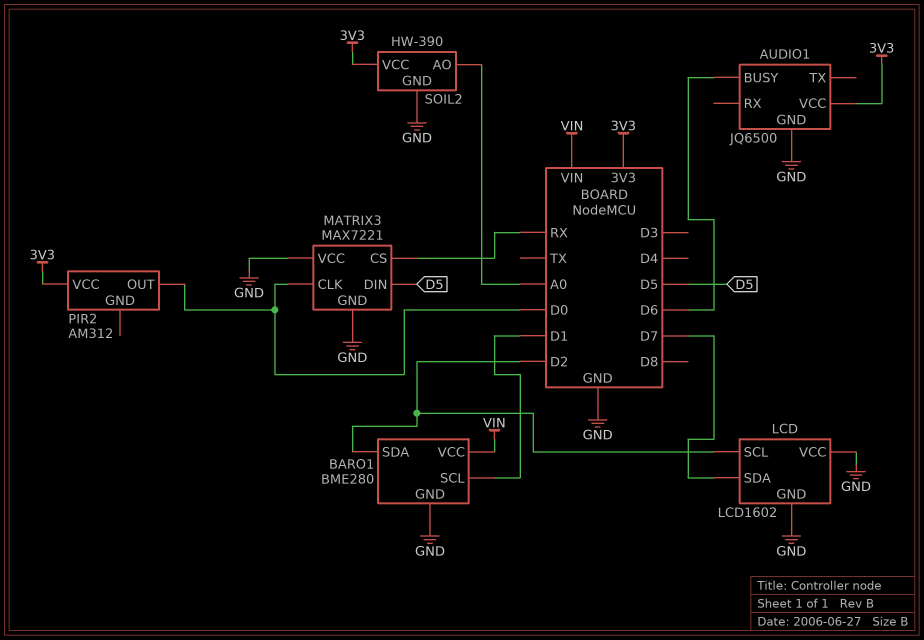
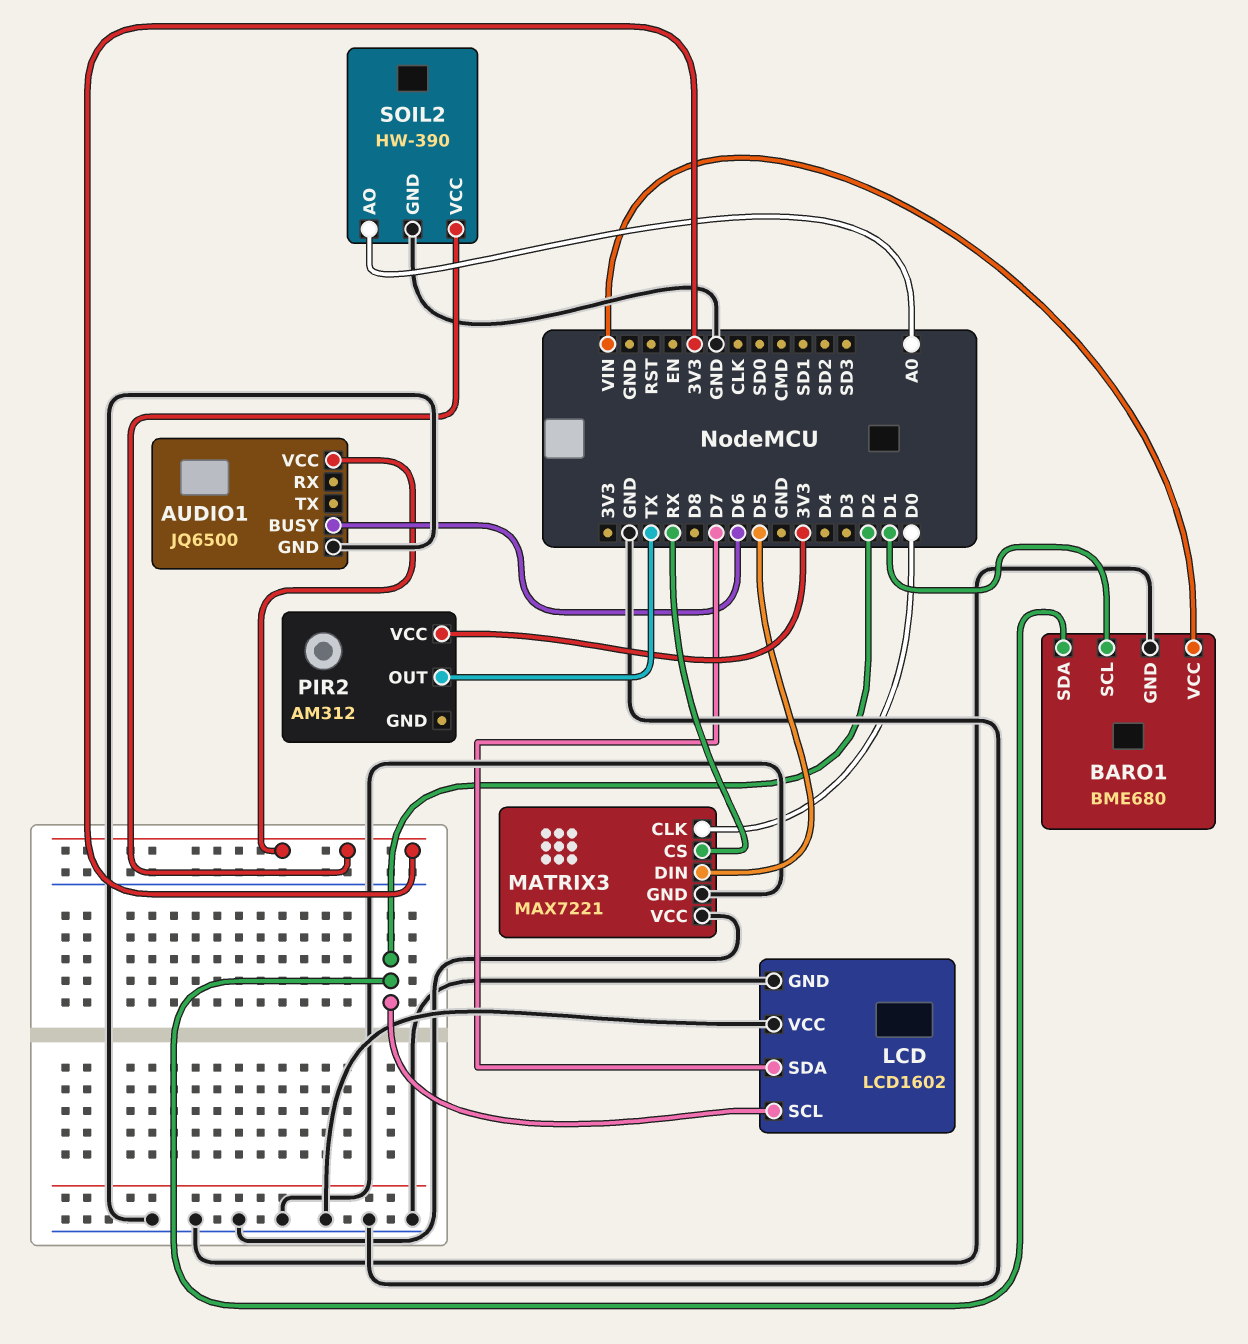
BARO1: BME280 -> BME680
PIR2 pin OUT: D0 -> TX

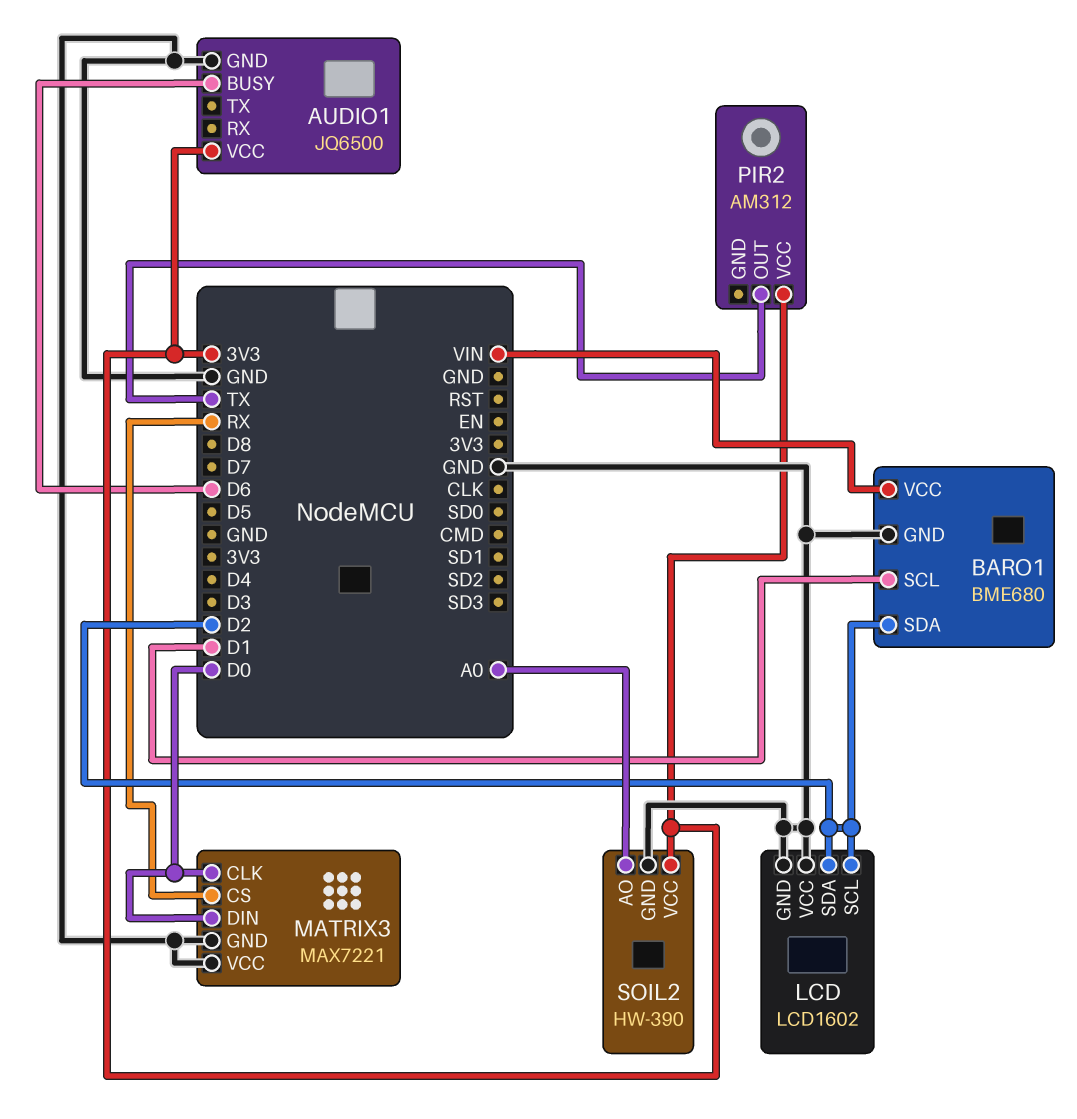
LCD pin SDA: D7 -> D2
MATRIX3 pin DIN: D5 -> D0

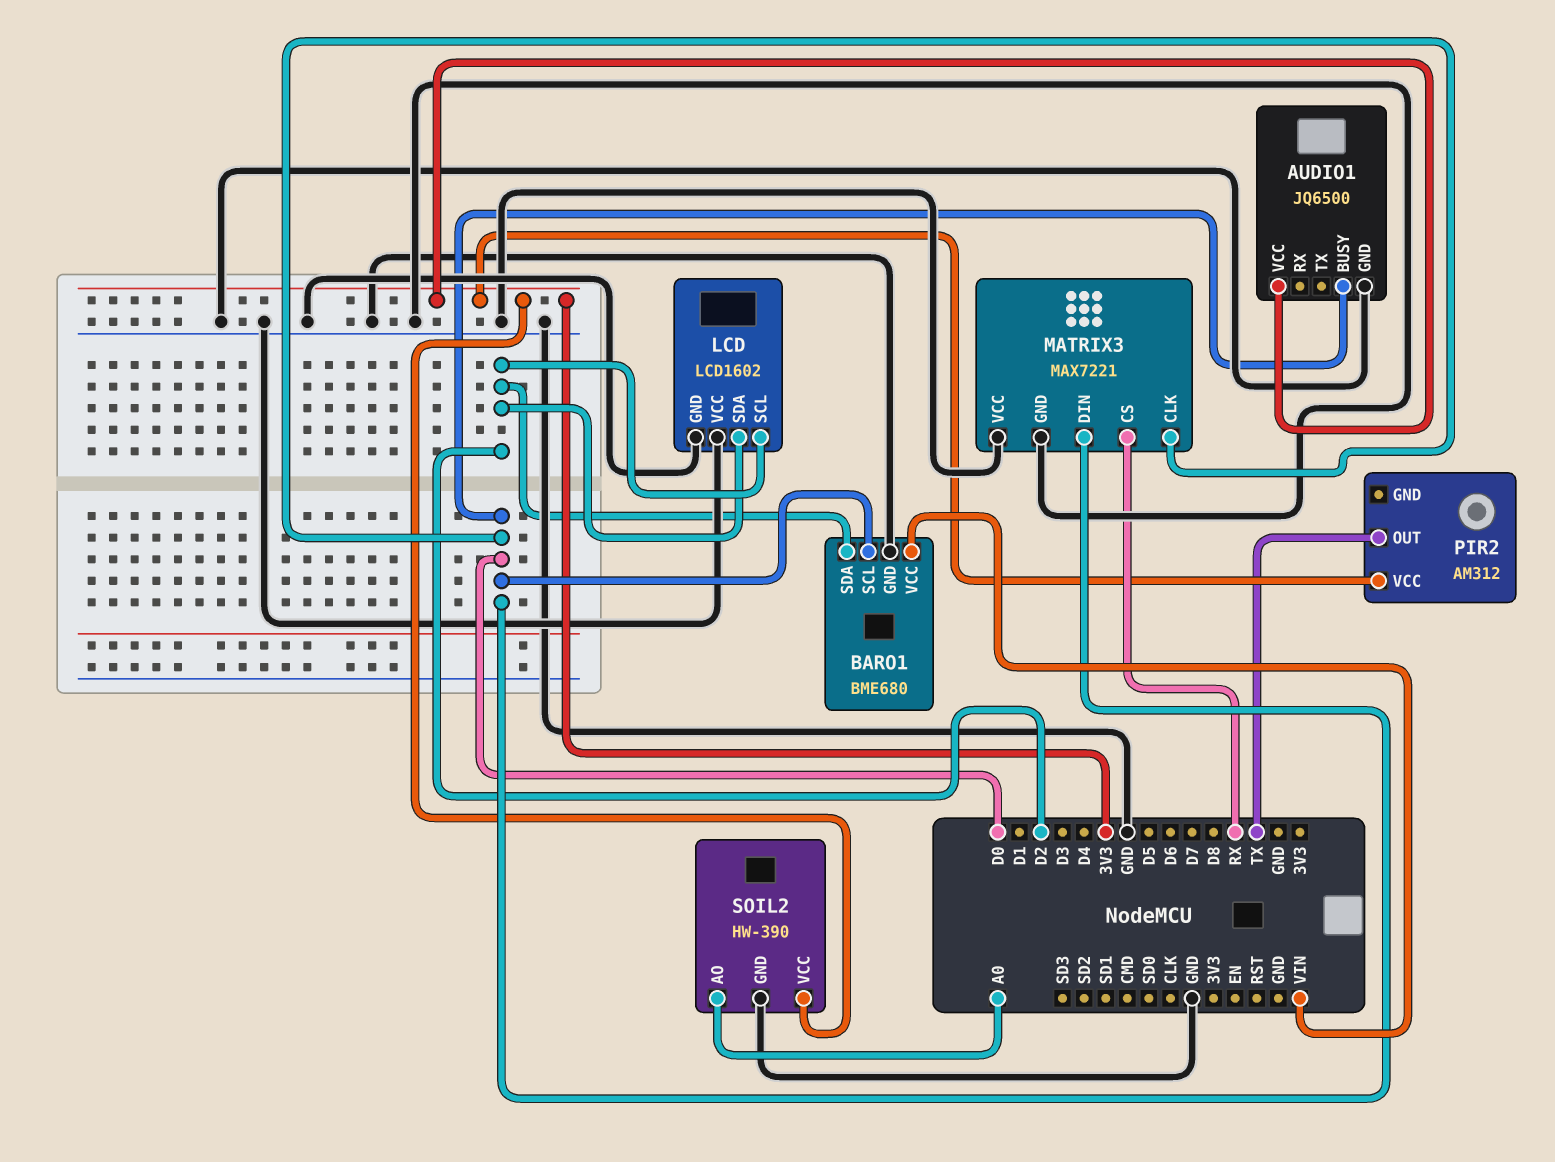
AUDIO1 pin BUSY: D6 -> D0
BARO1 pin SCL: D1 -> D0

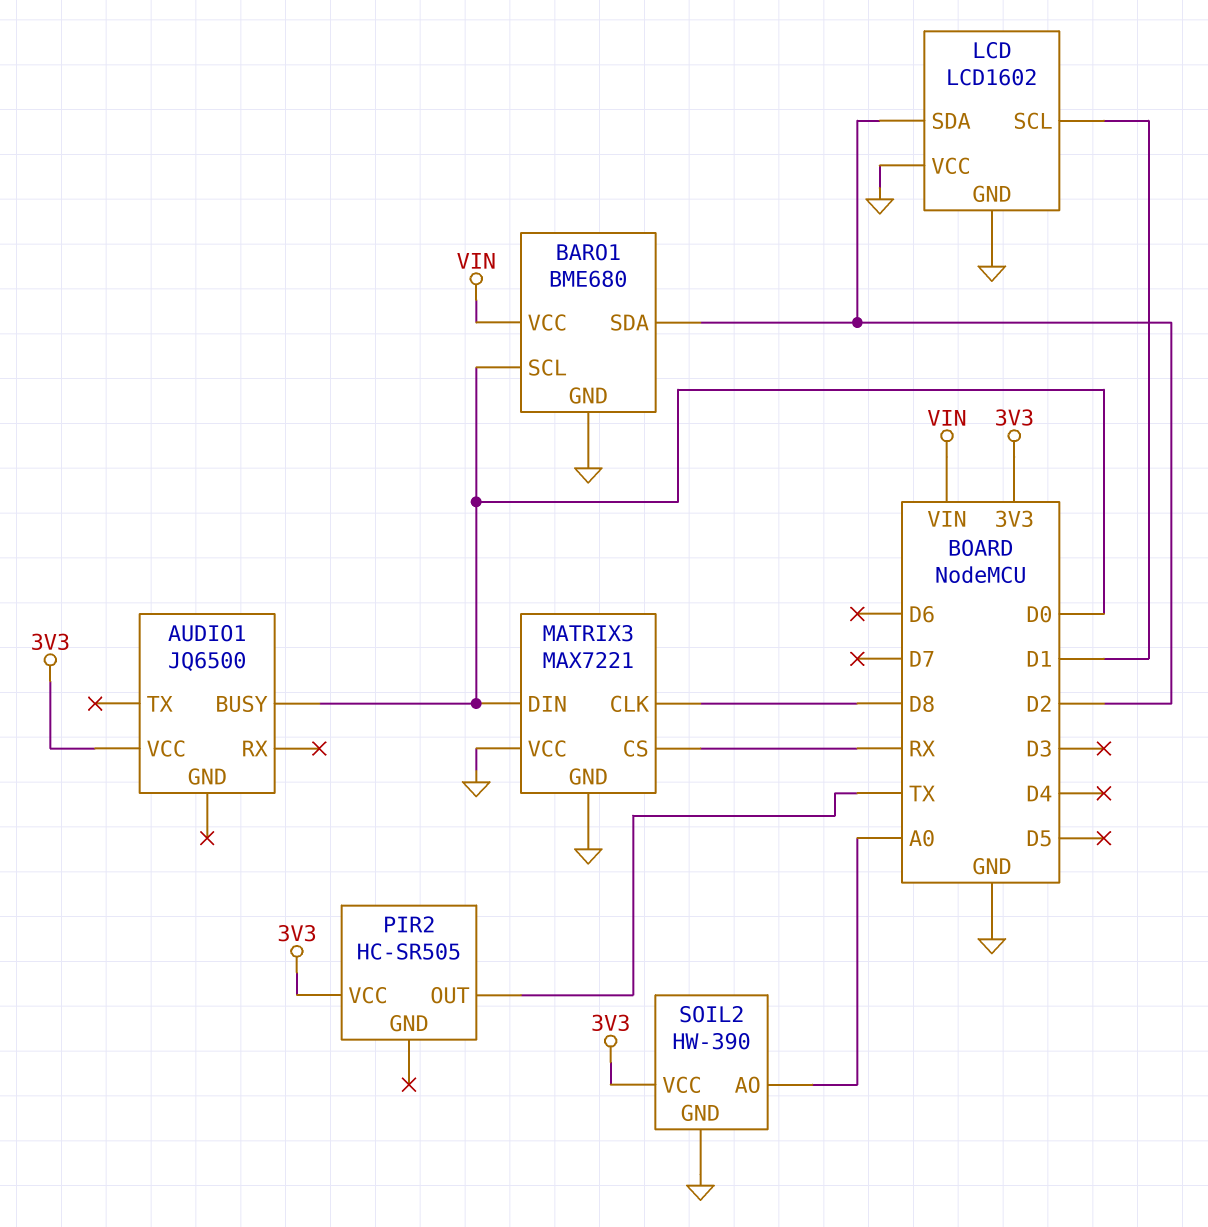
AUDIO1 pin GND: GND -> none
LCD pin SCL: D2 -> D1
MATRIX3 pin CLK: D0 -> D8
PIR2: AM312 -> HC-SR505

